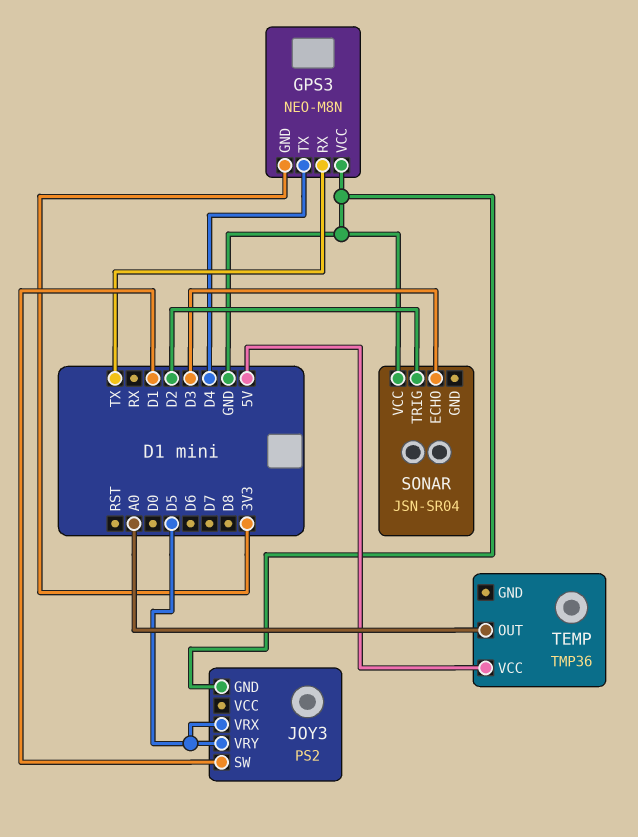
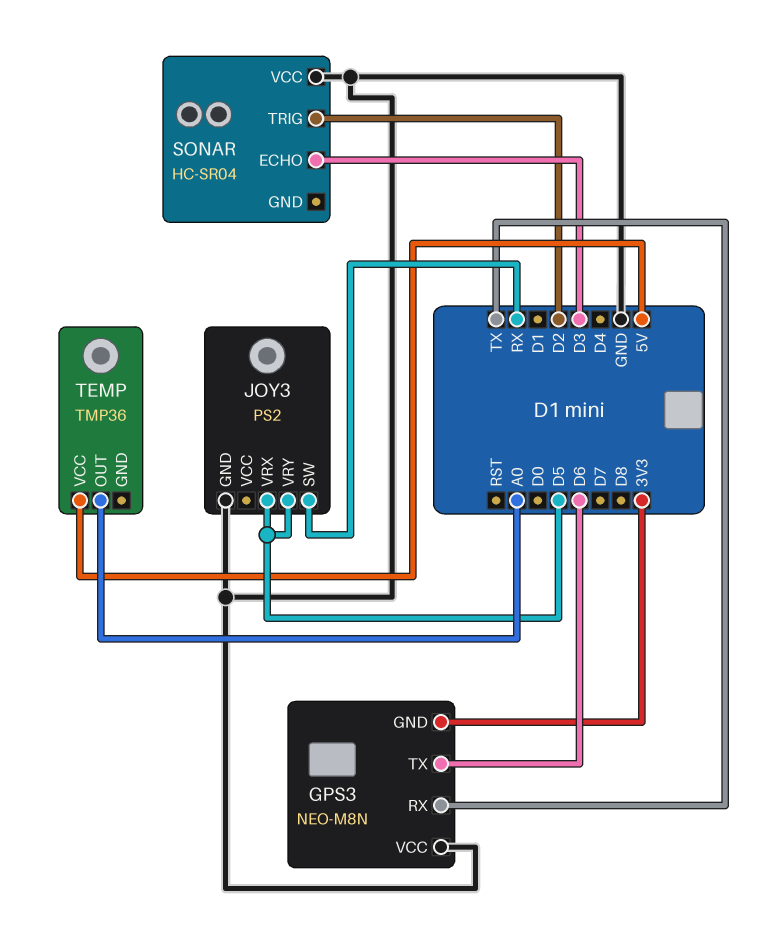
GPS3 pin TX: D4 -> D6
JOY3 pin SW: D1 -> RX
SONAR: JSN-SR04 -> HC-SR04

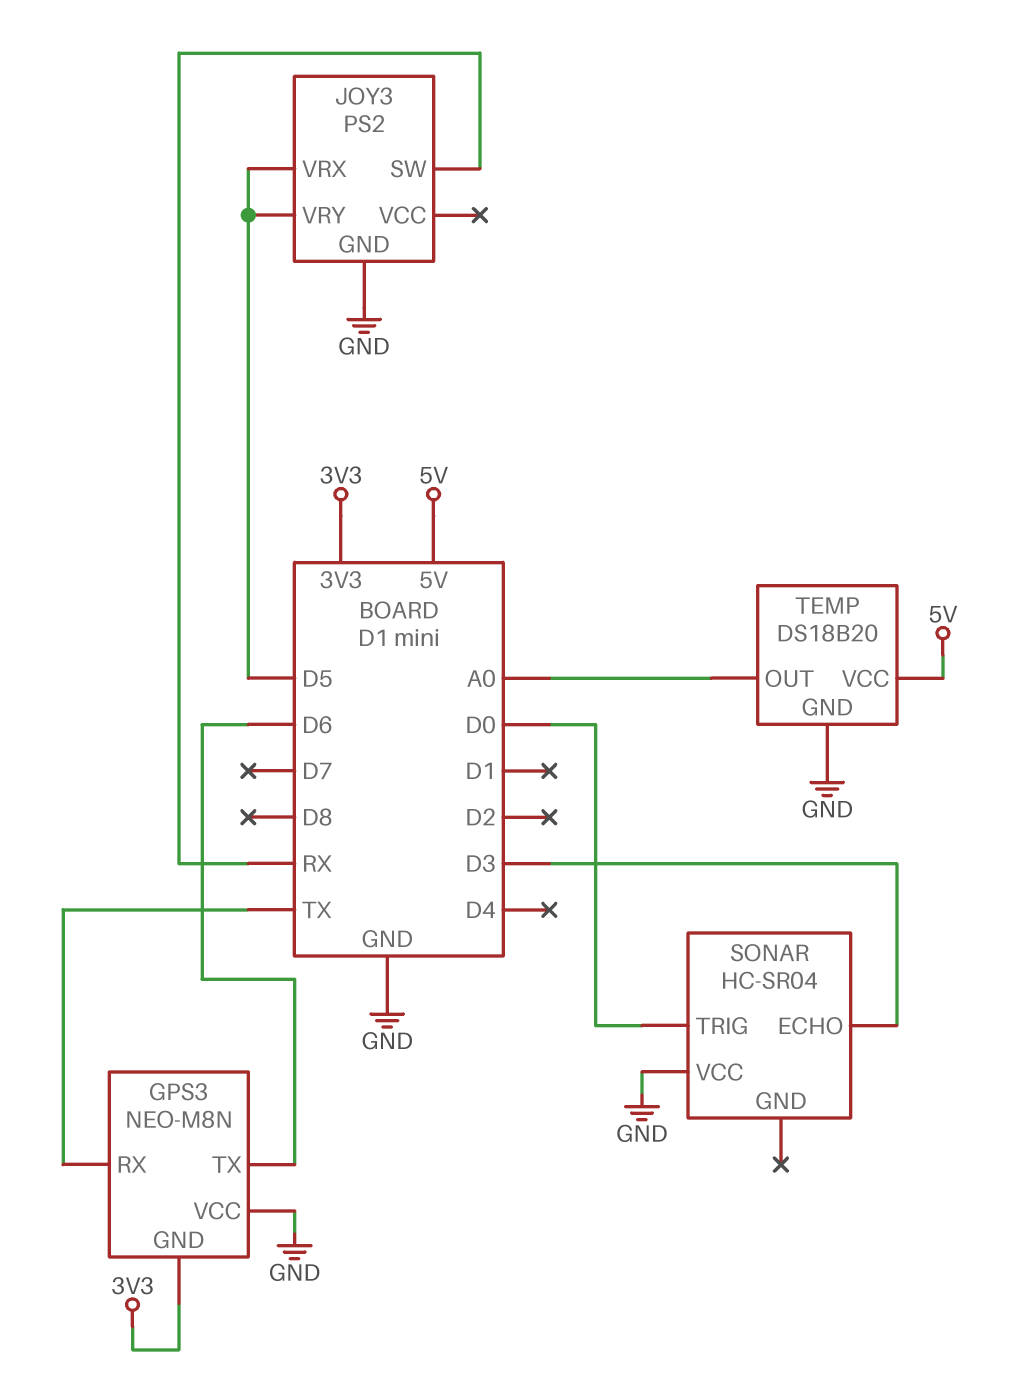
SONAR pin TRIG: D2 -> D0
TEMP: TMP36 -> DS18B20
TEMP pin GND: none -> GND

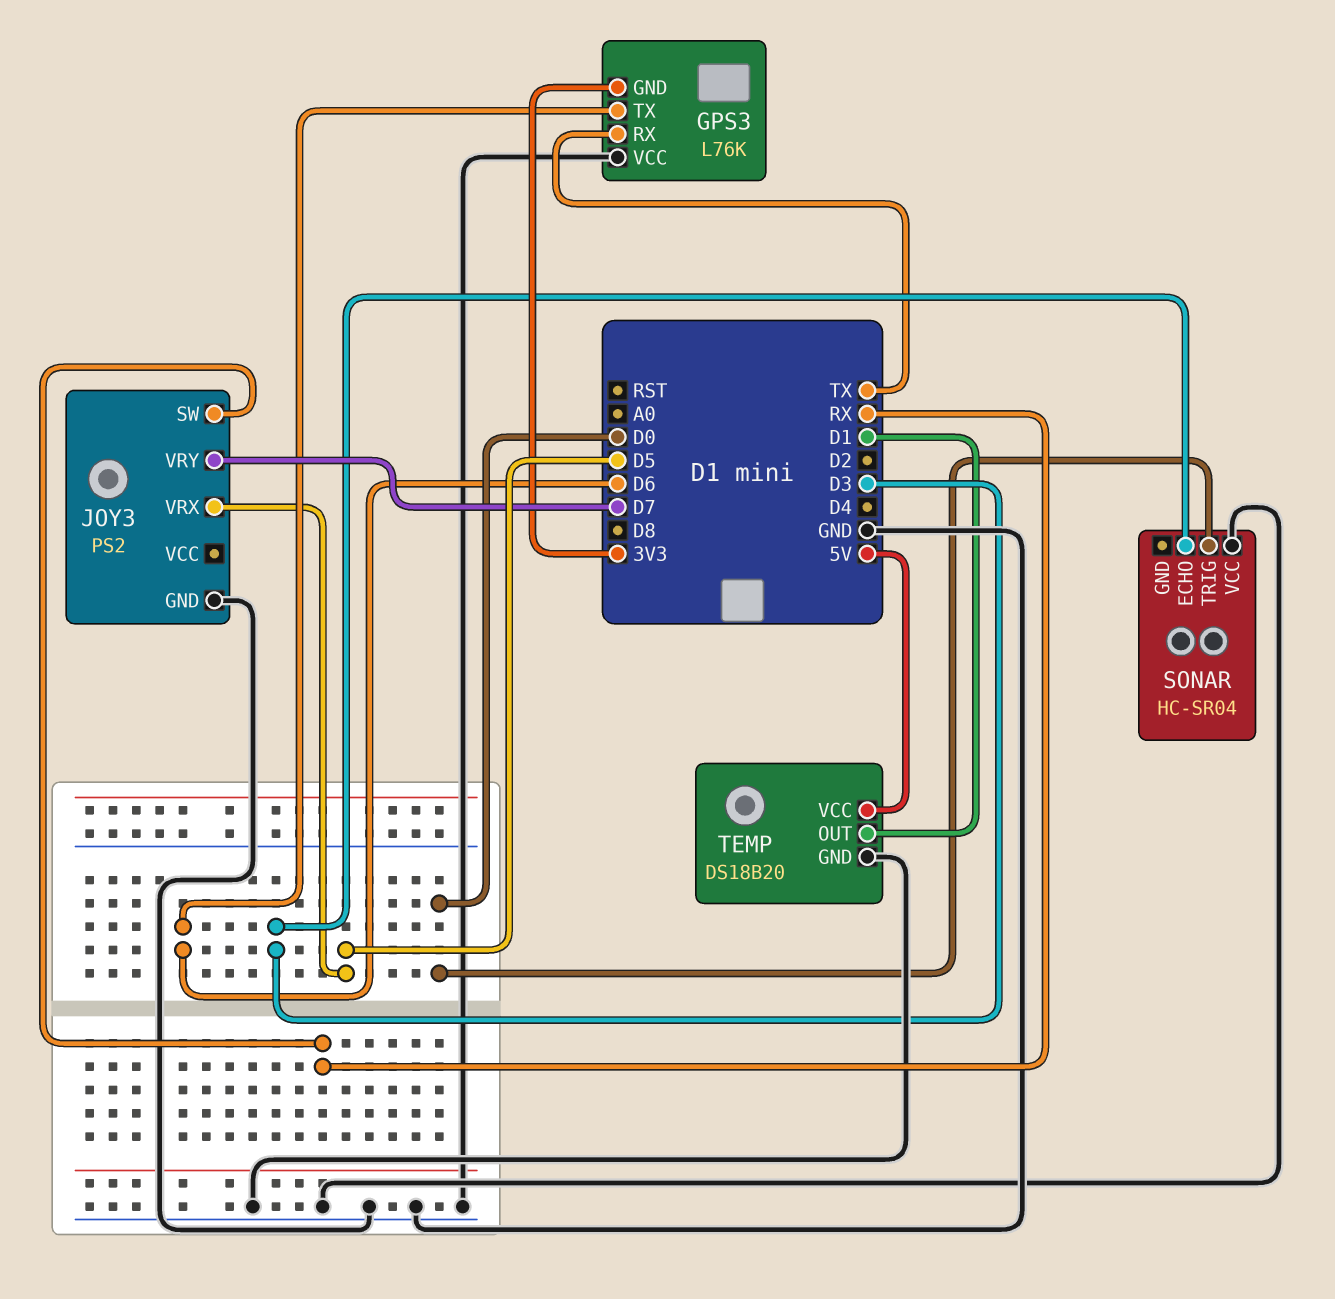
GPS3: NEO-M8N -> L76K
JOY3 pin VRY: D5 -> D7
TEMP pin OUT: A0 -> D1

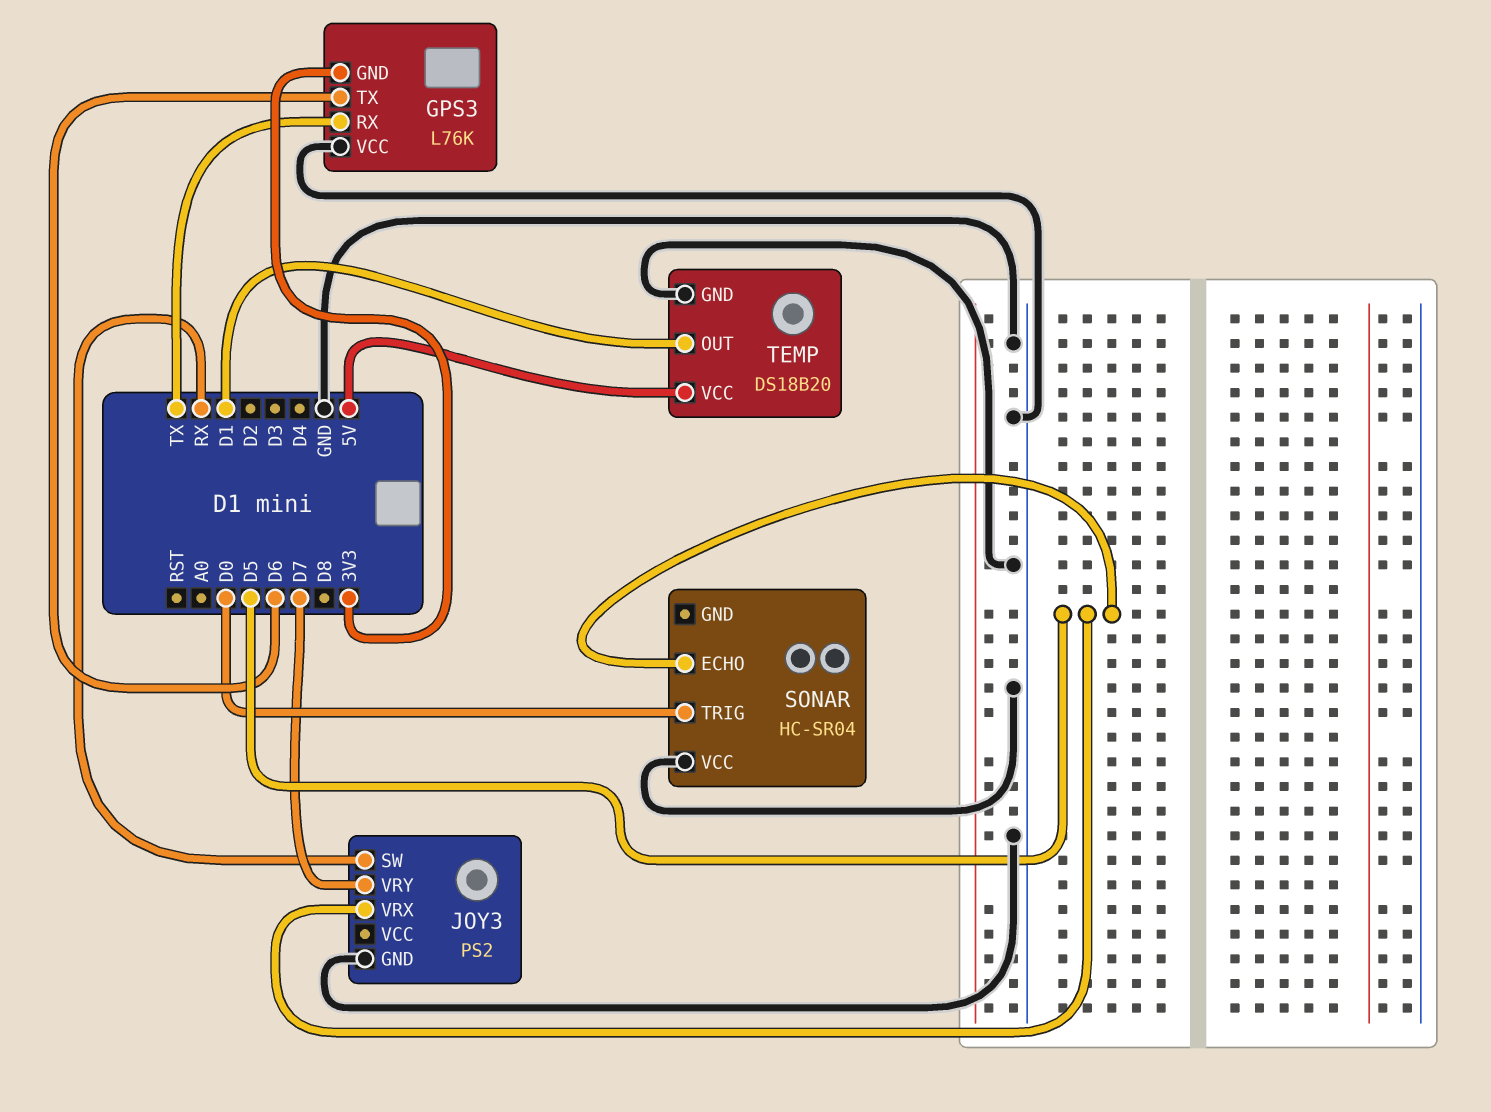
SONAR pin ECHO: D3 -> D5

